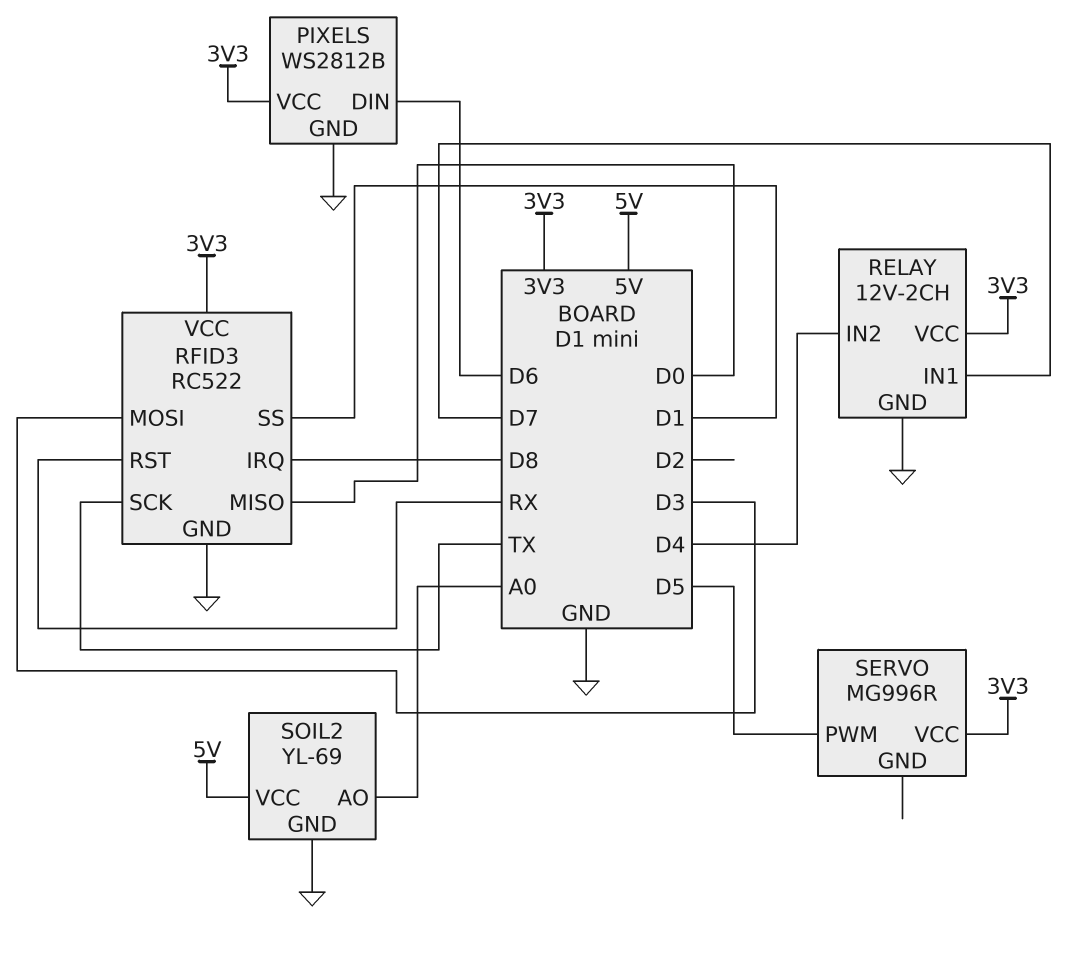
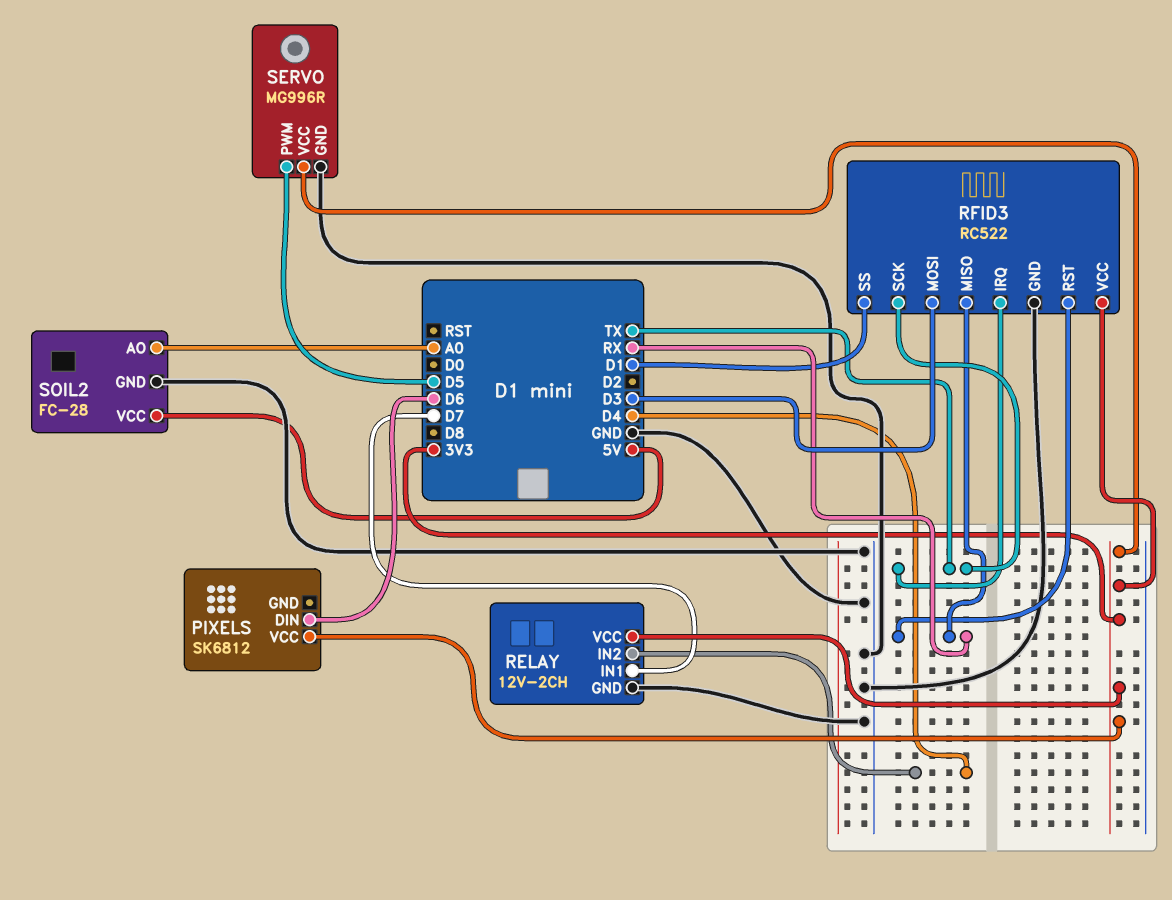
PIXELS: WS2812B -> SK6812
PIXELS pin GND: GND -> none
RFID3 pin IRQ: D8 -> TX
RFID3 pin MISO: D0 -> RX
SERVO pin GND: none -> GND
SOIL2: YL-69 -> FC-28

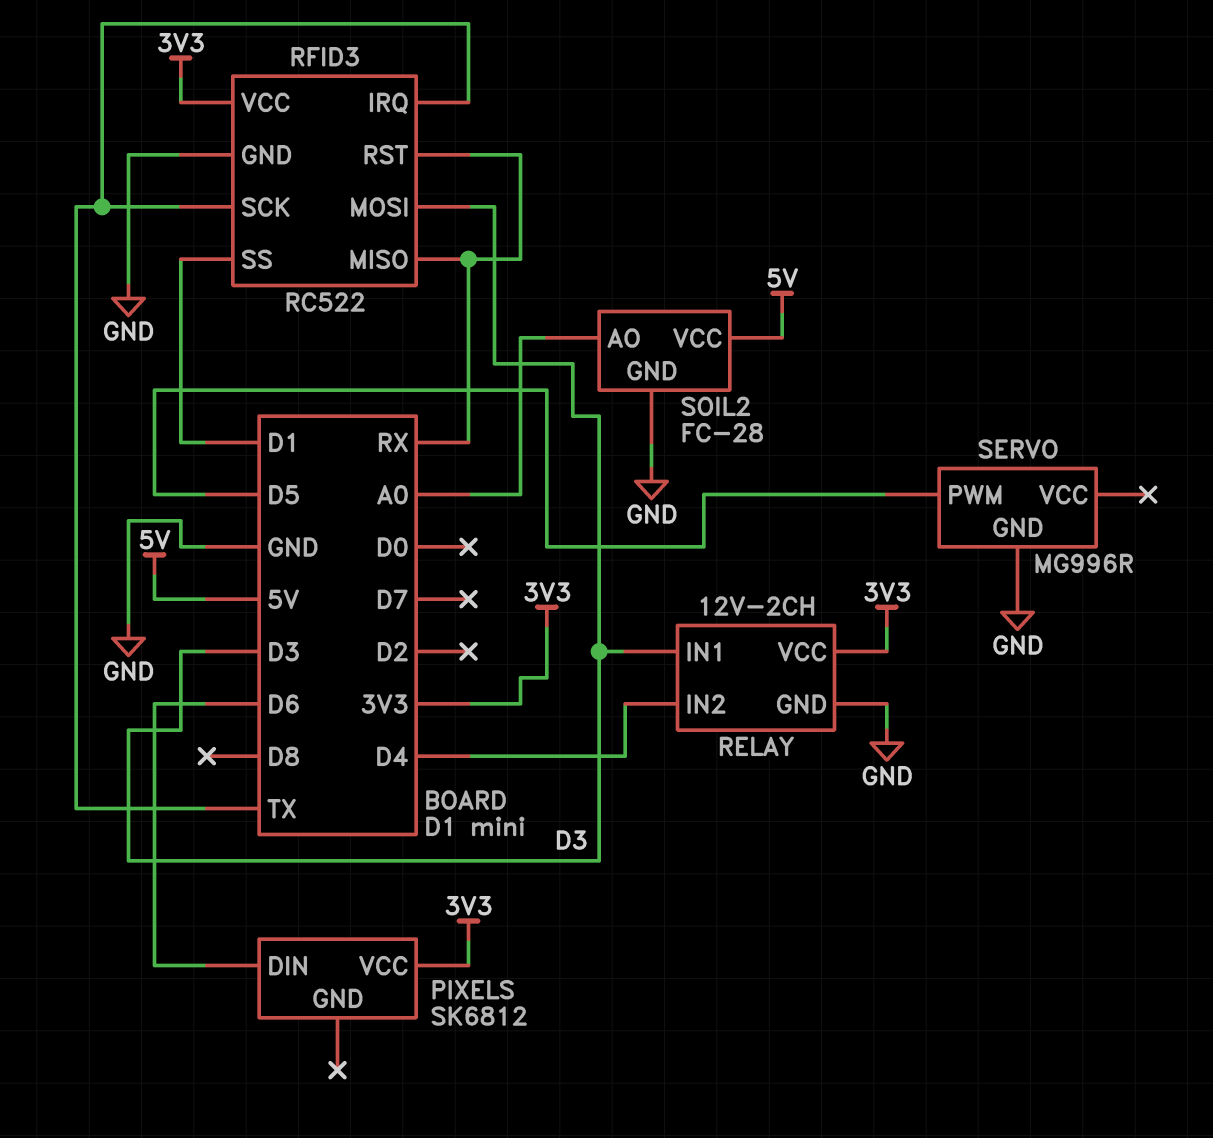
RELAY pin IN1: D7 -> D3
SERVO pin VCC: 3V3 -> none

